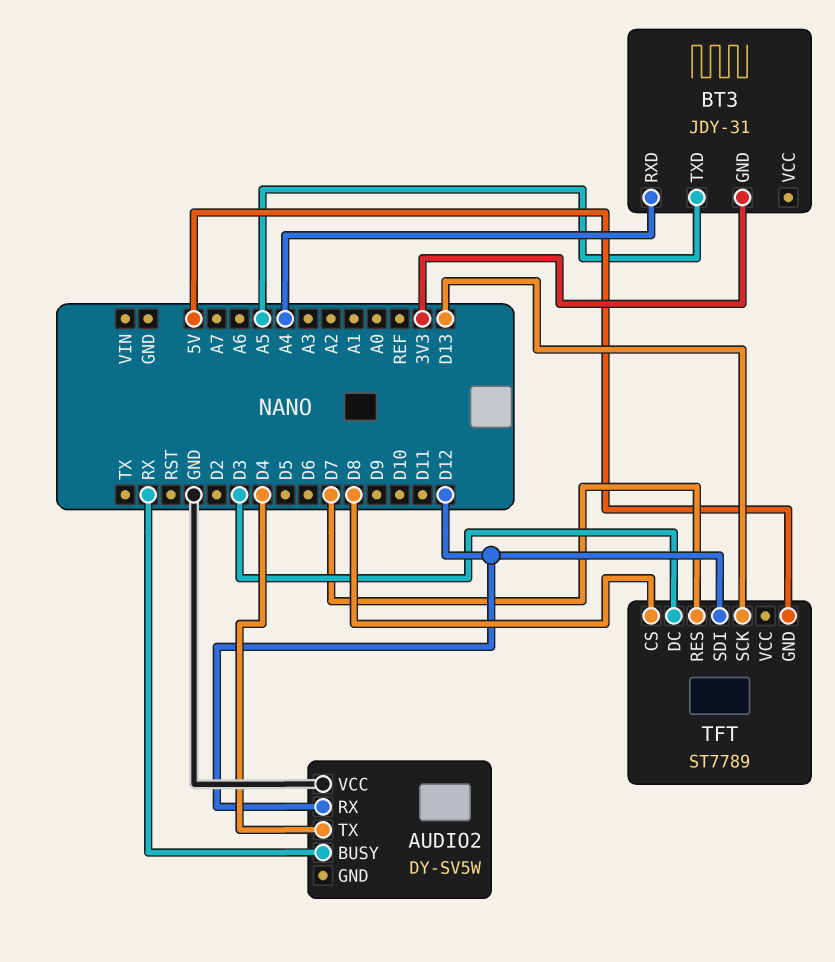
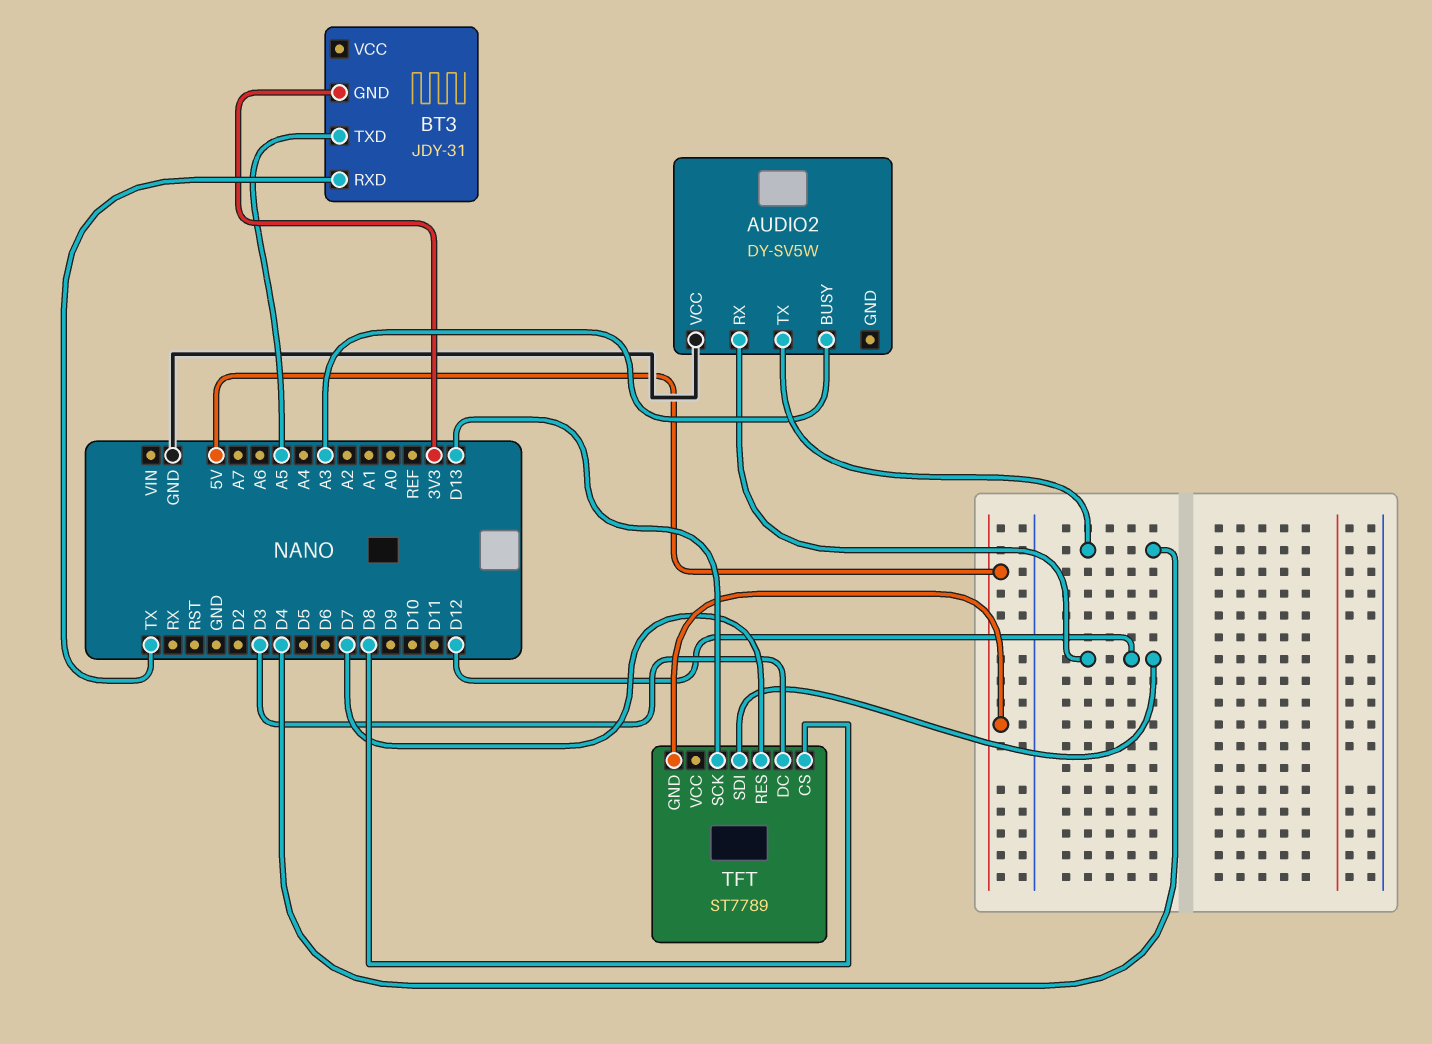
AUDIO2 pin BUSY: RX -> A3
BT3 pin RXD: A4 -> TX

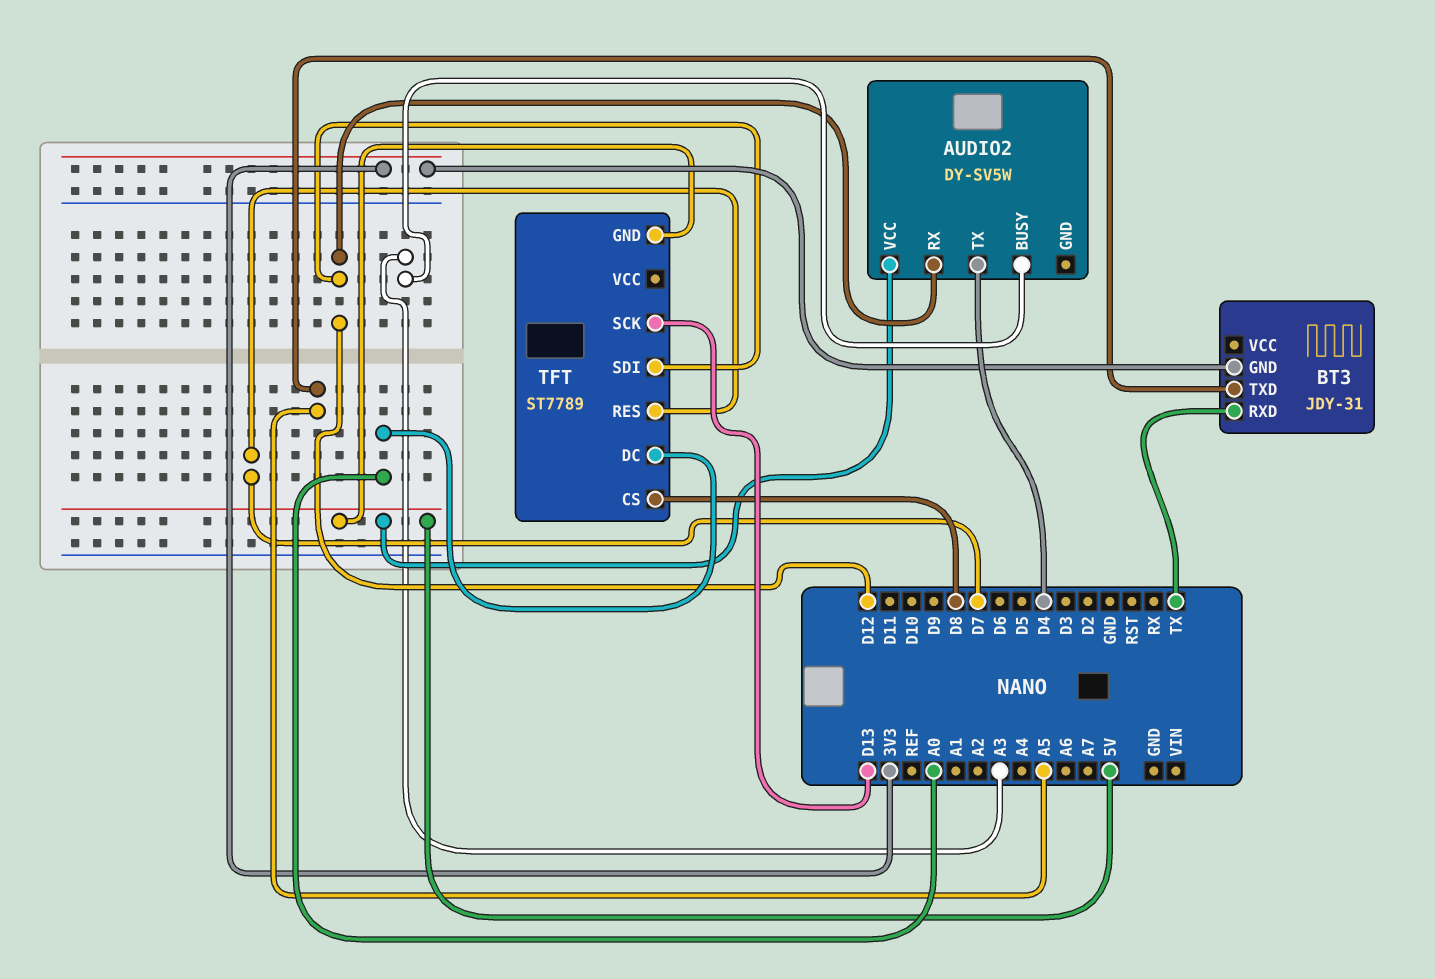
AUDIO2 pin VCC: GND -> 5V
TFT pin DC: D3 -> A0

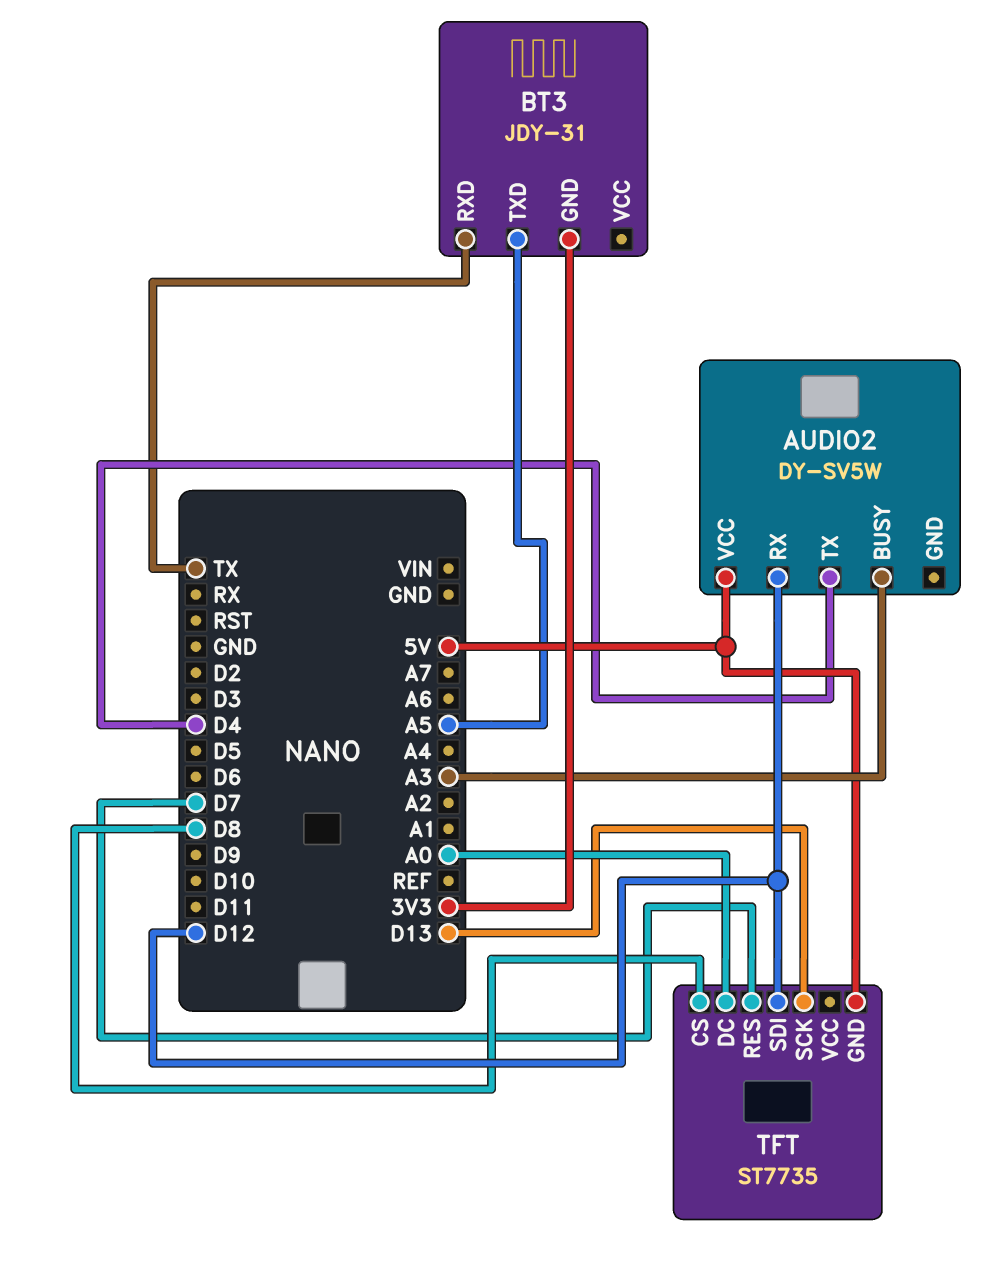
TFT: ST7789 -> ST7735

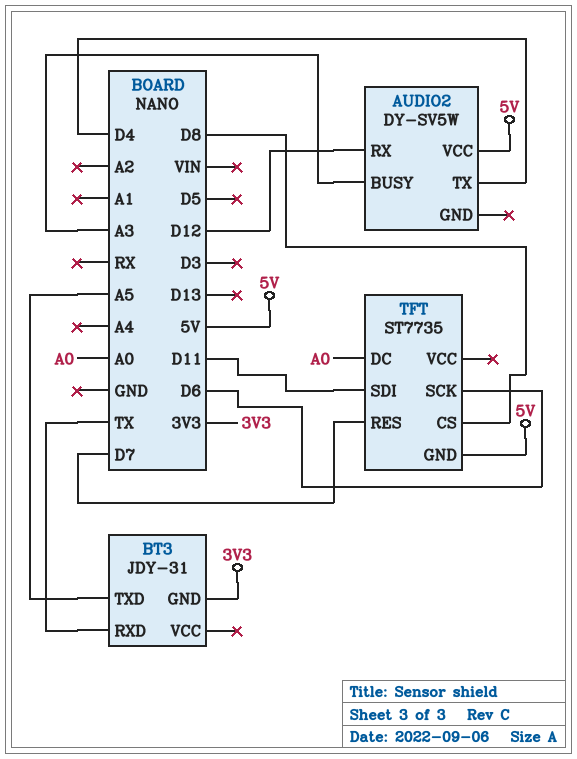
TFT pin SCK: D13 -> D6
TFT pin SDI: D12 -> D11

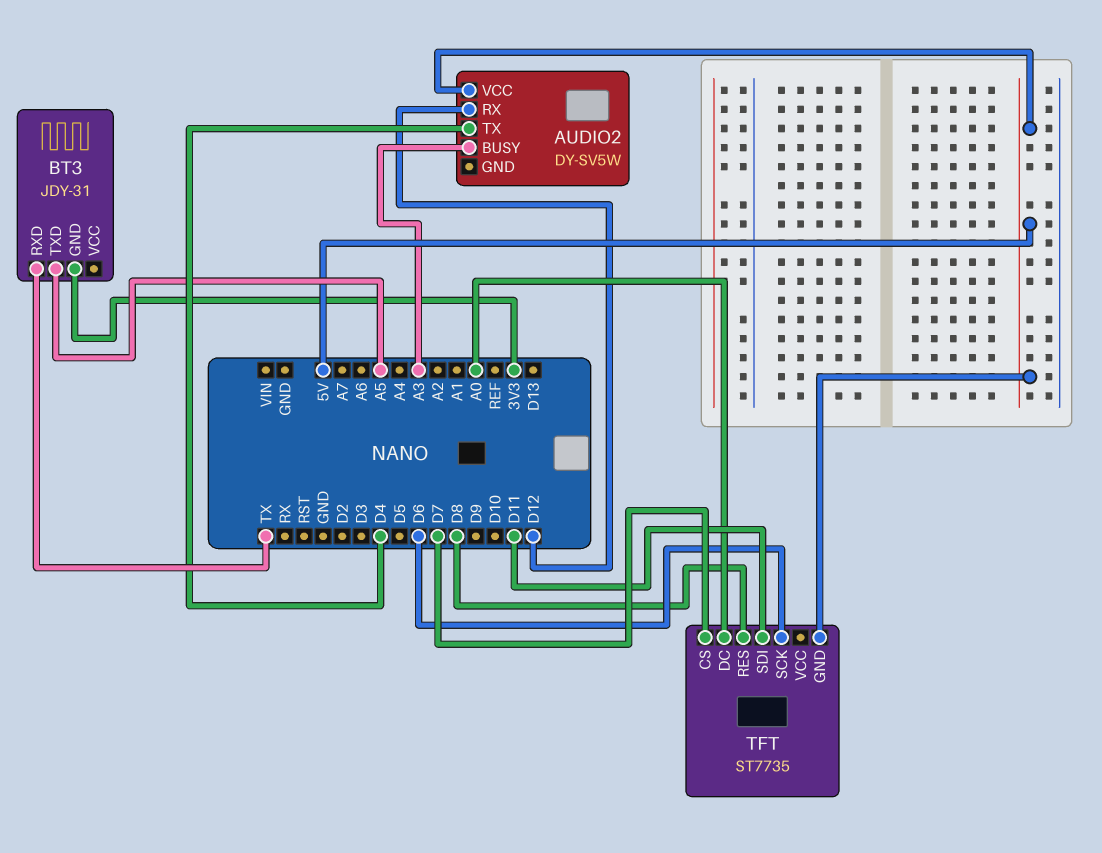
TFT pin CS: D8 -> D7
TFT pin RES: D7 -> D8

